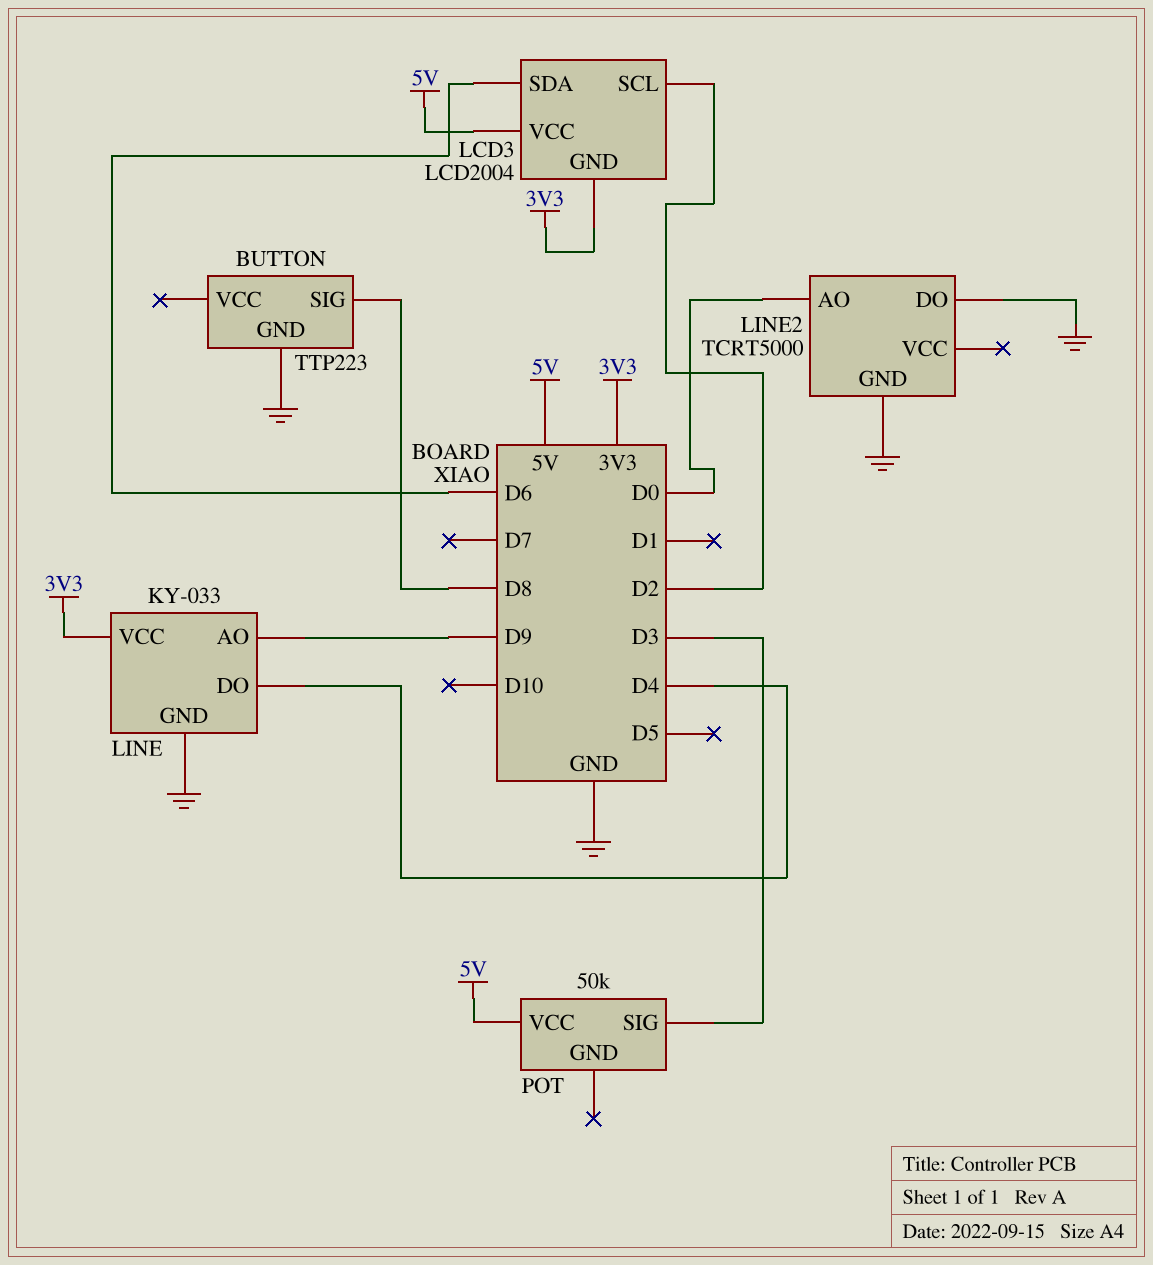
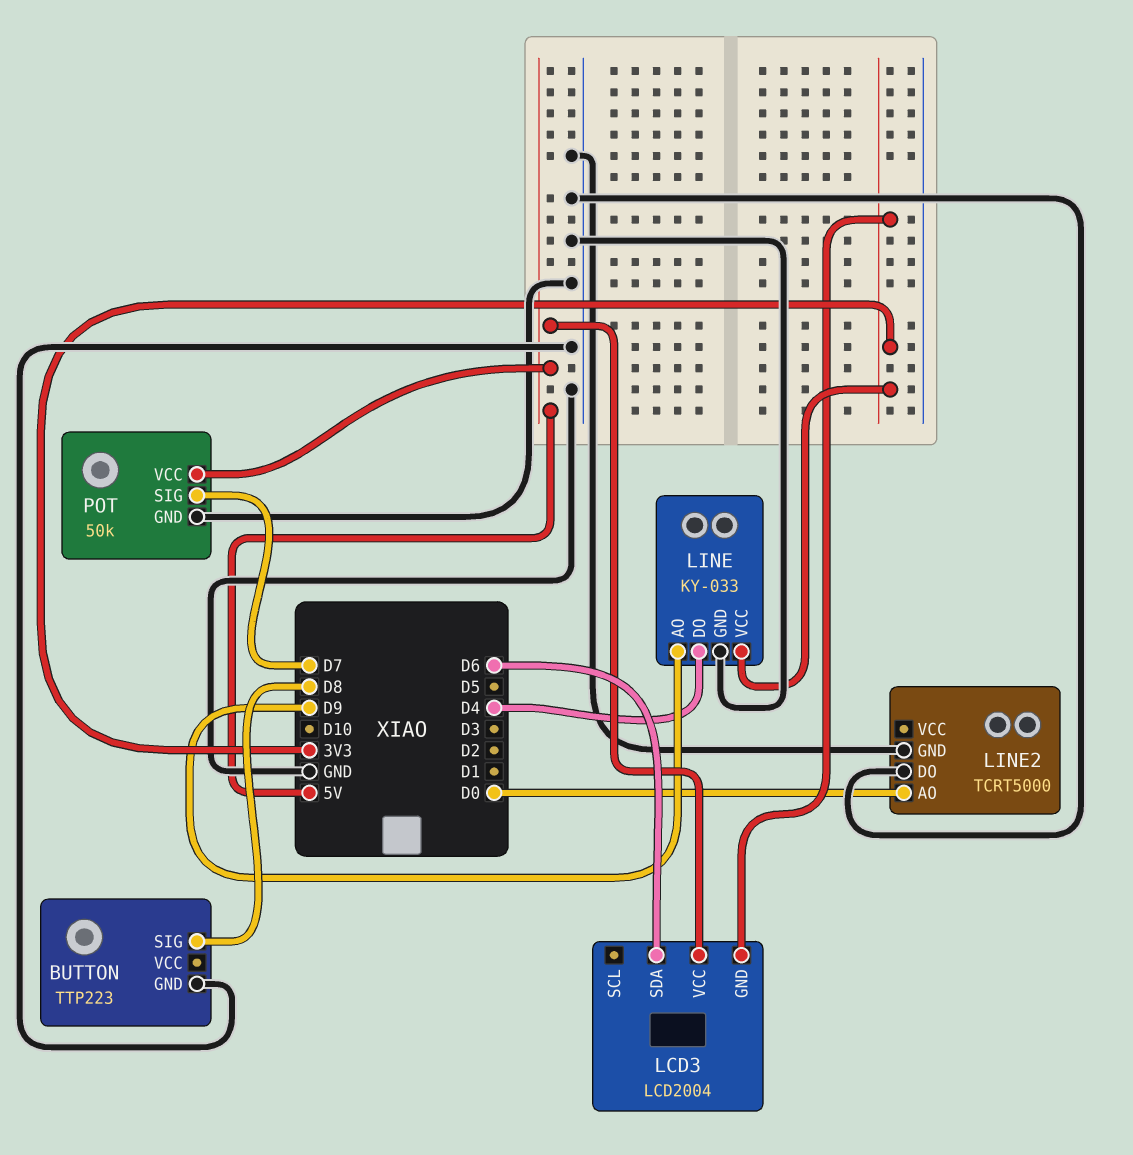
LCD3 pin SCL: D2 -> none
POT pin GND: none -> GND
POT pin SIG: D3 -> D7

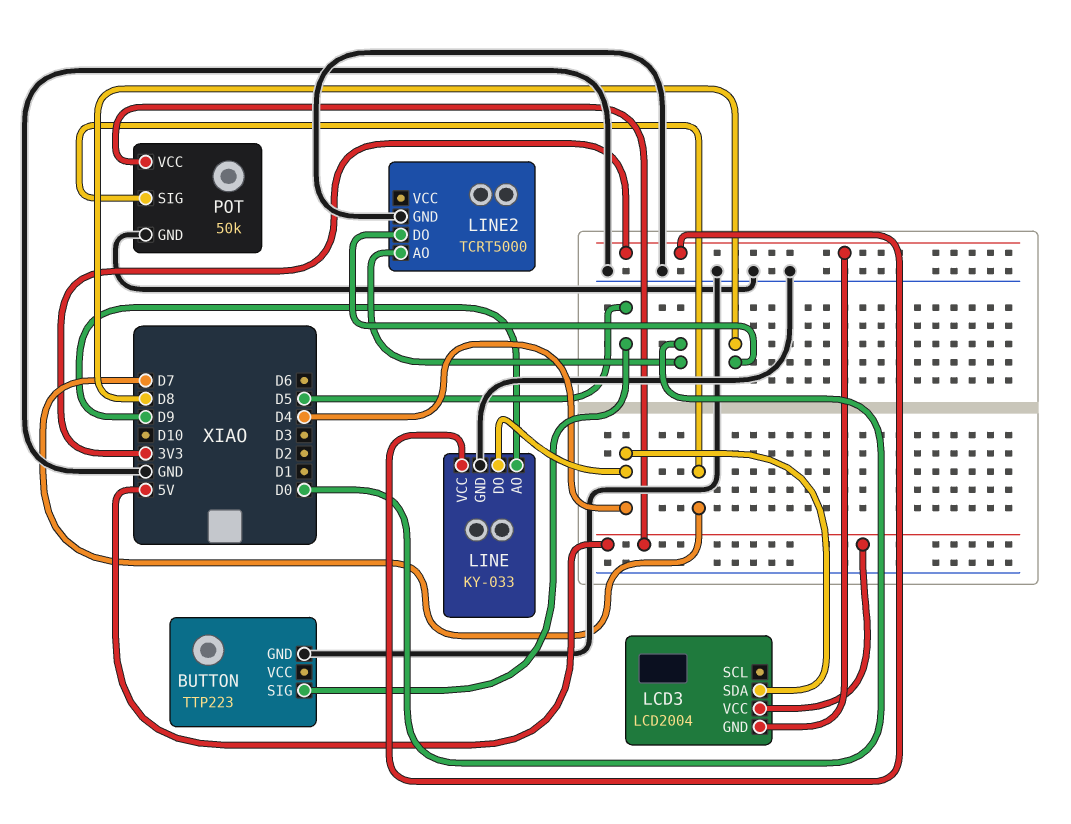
BUTTON pin SIG: D8 -> D5
LCD3 pin SDA: D6 -> D4
LINE2 pin DO: GND -> D8

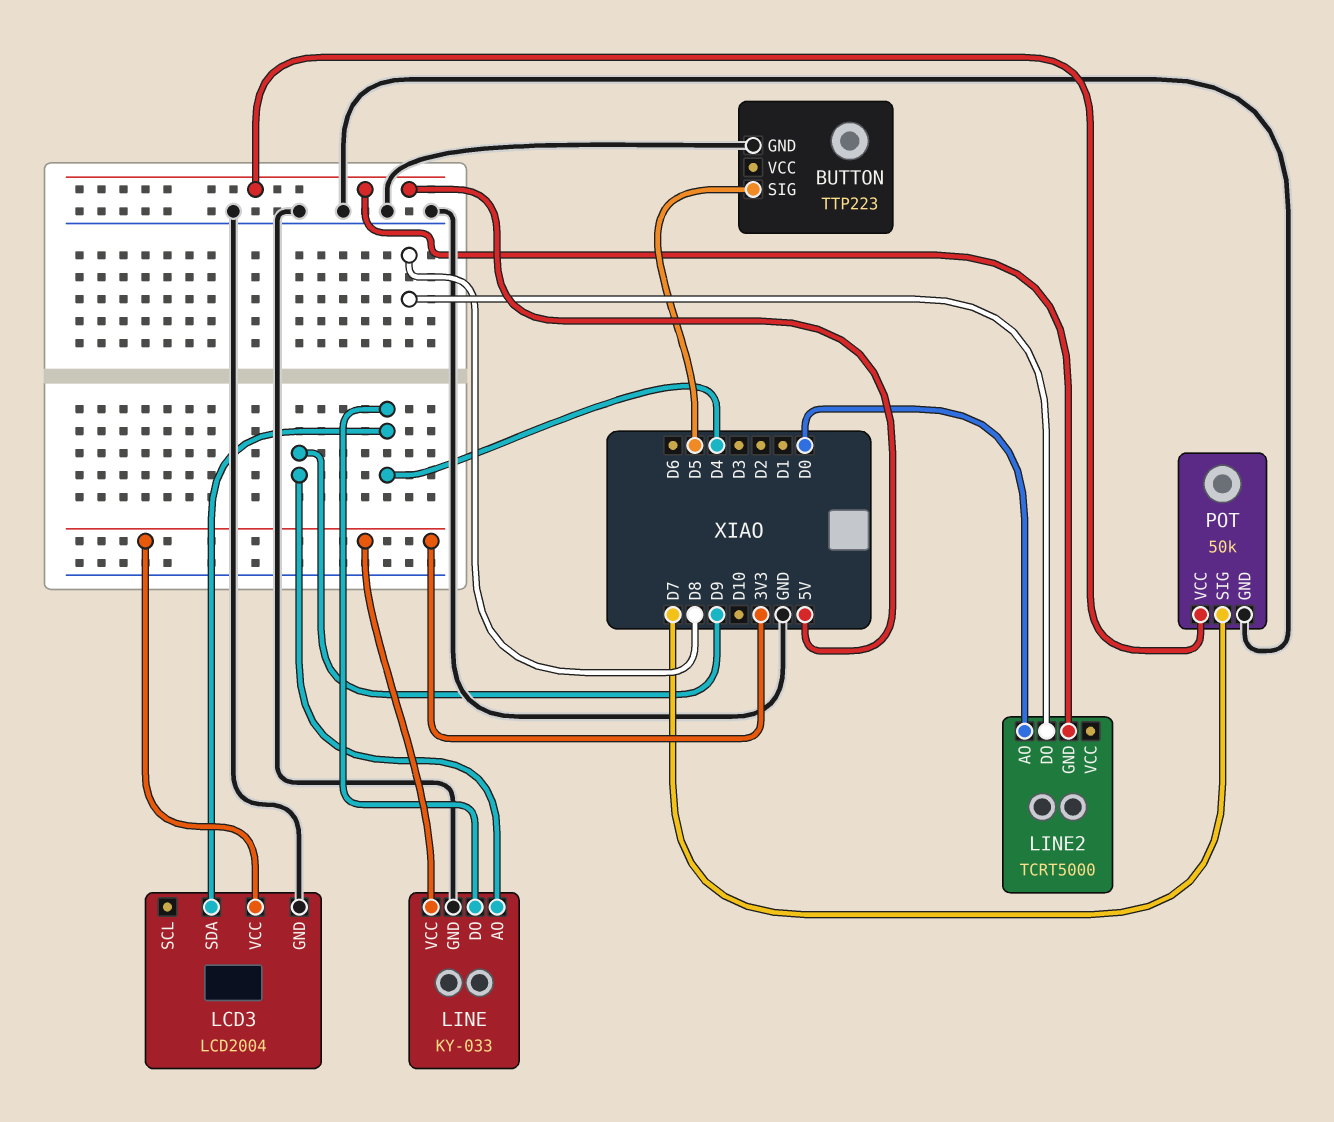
LCD3 pin GND: 3V3 -> GND
LCD3 pin VCC: 5V -> 3V3
LINE2 pin GND: GND -> 5V

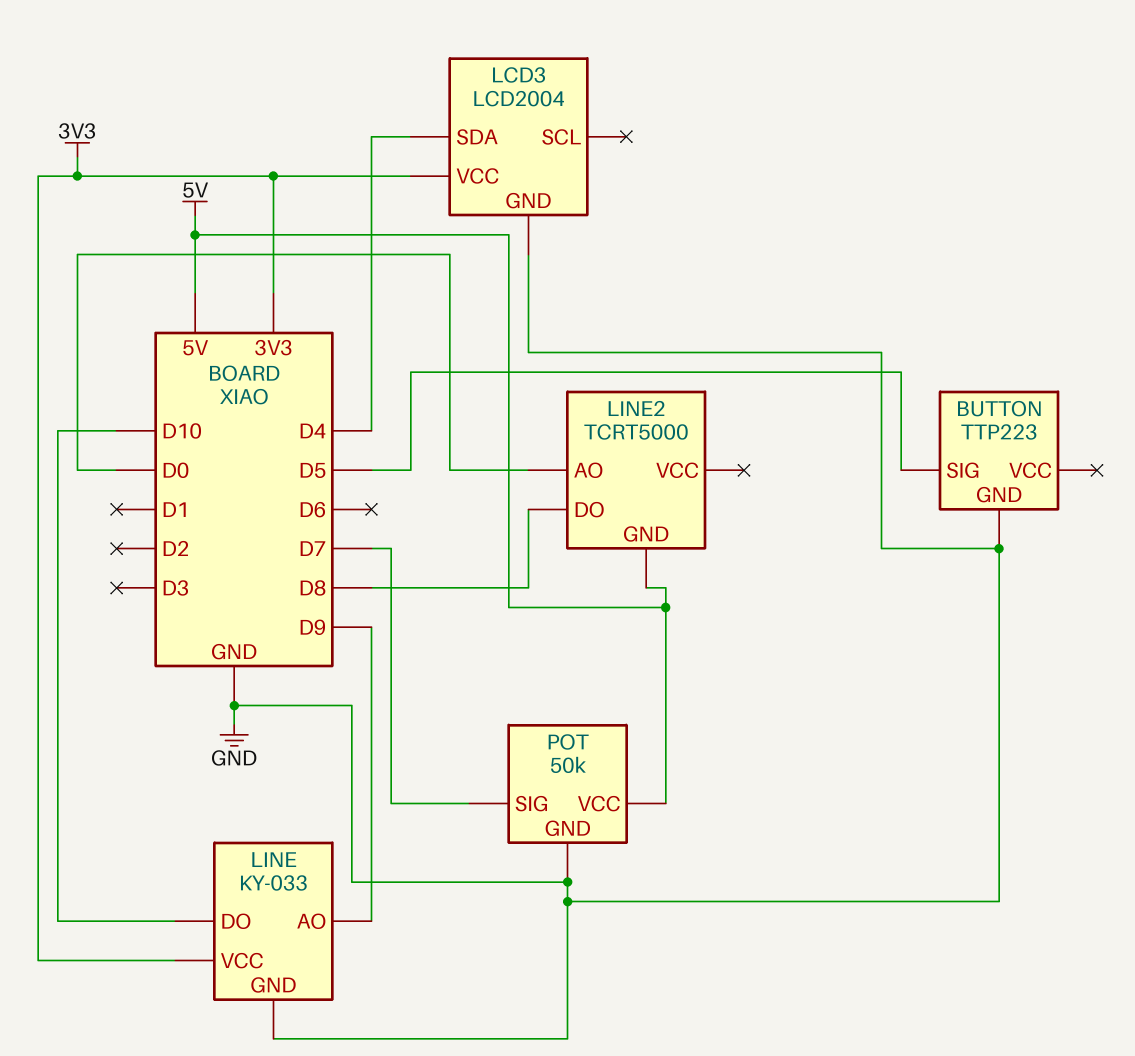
LINE pin DO: D4 -> D10

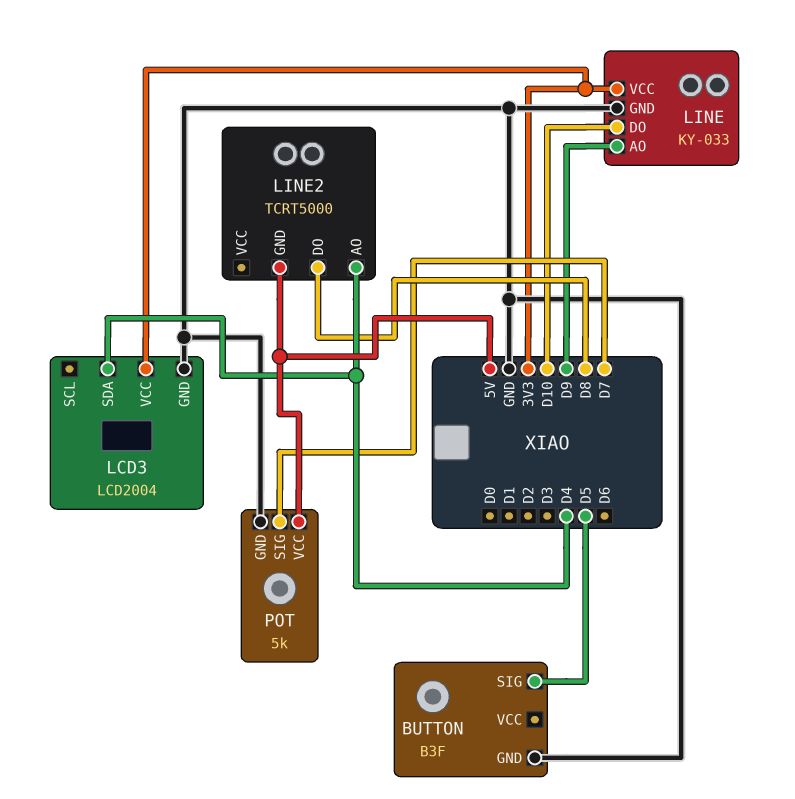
BUTTON: TTP223 -> B3F
LINE2 pin AO: D0 -> D4
POT: 50k -> 5k

